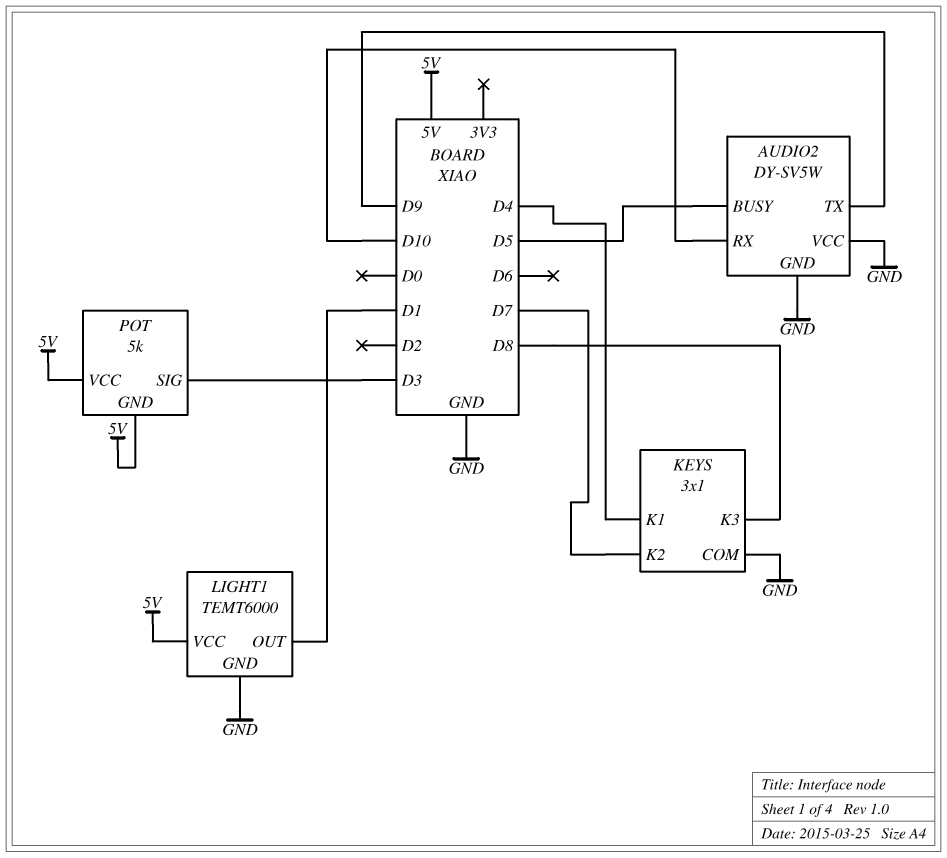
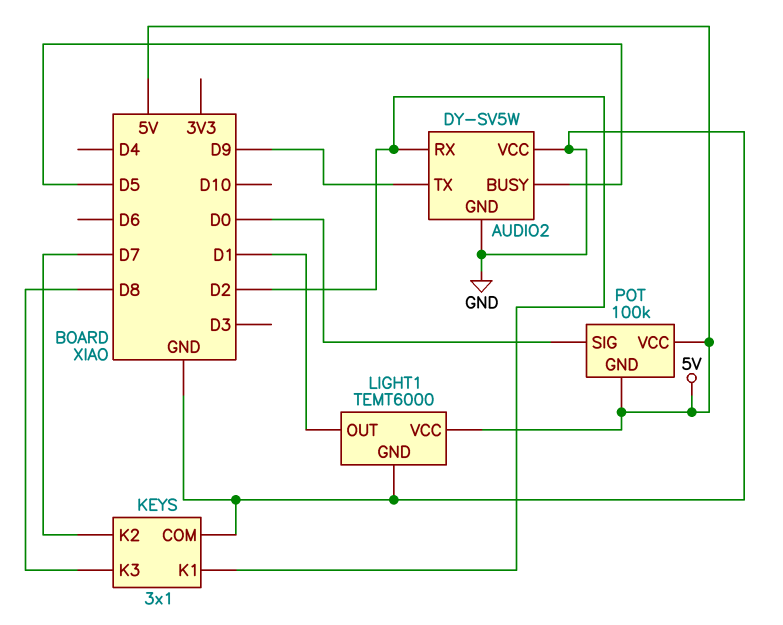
AUDIO2 pin RX: D10 -> D2
KEYS pin K1: D4 -> D2
POT: 5k -> 100k
POT pin SIG: D3 -> D0

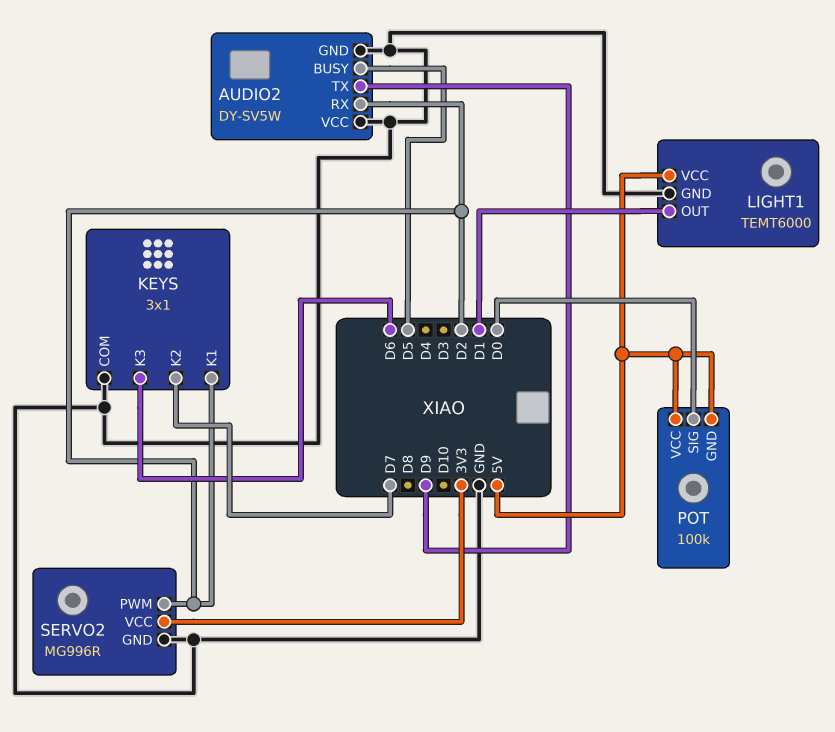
KEYS pin K3: D8 -> D6
SERVO2: none -> MG996R
SERVO2 pin GND: none -> GND
SERVO2 pin PWM: none -> D2
SERVO2 pin VCC: none -> 3V3

